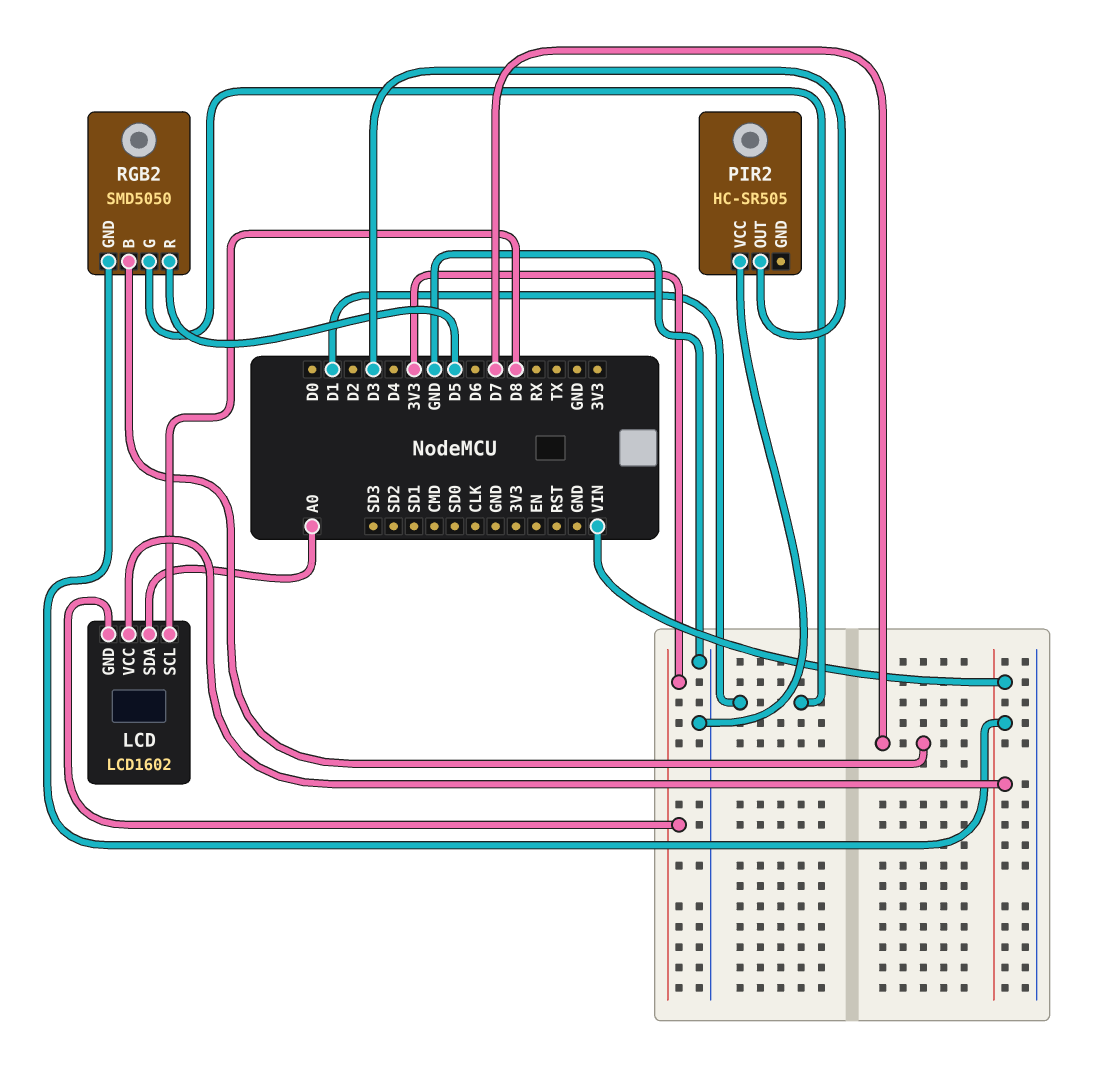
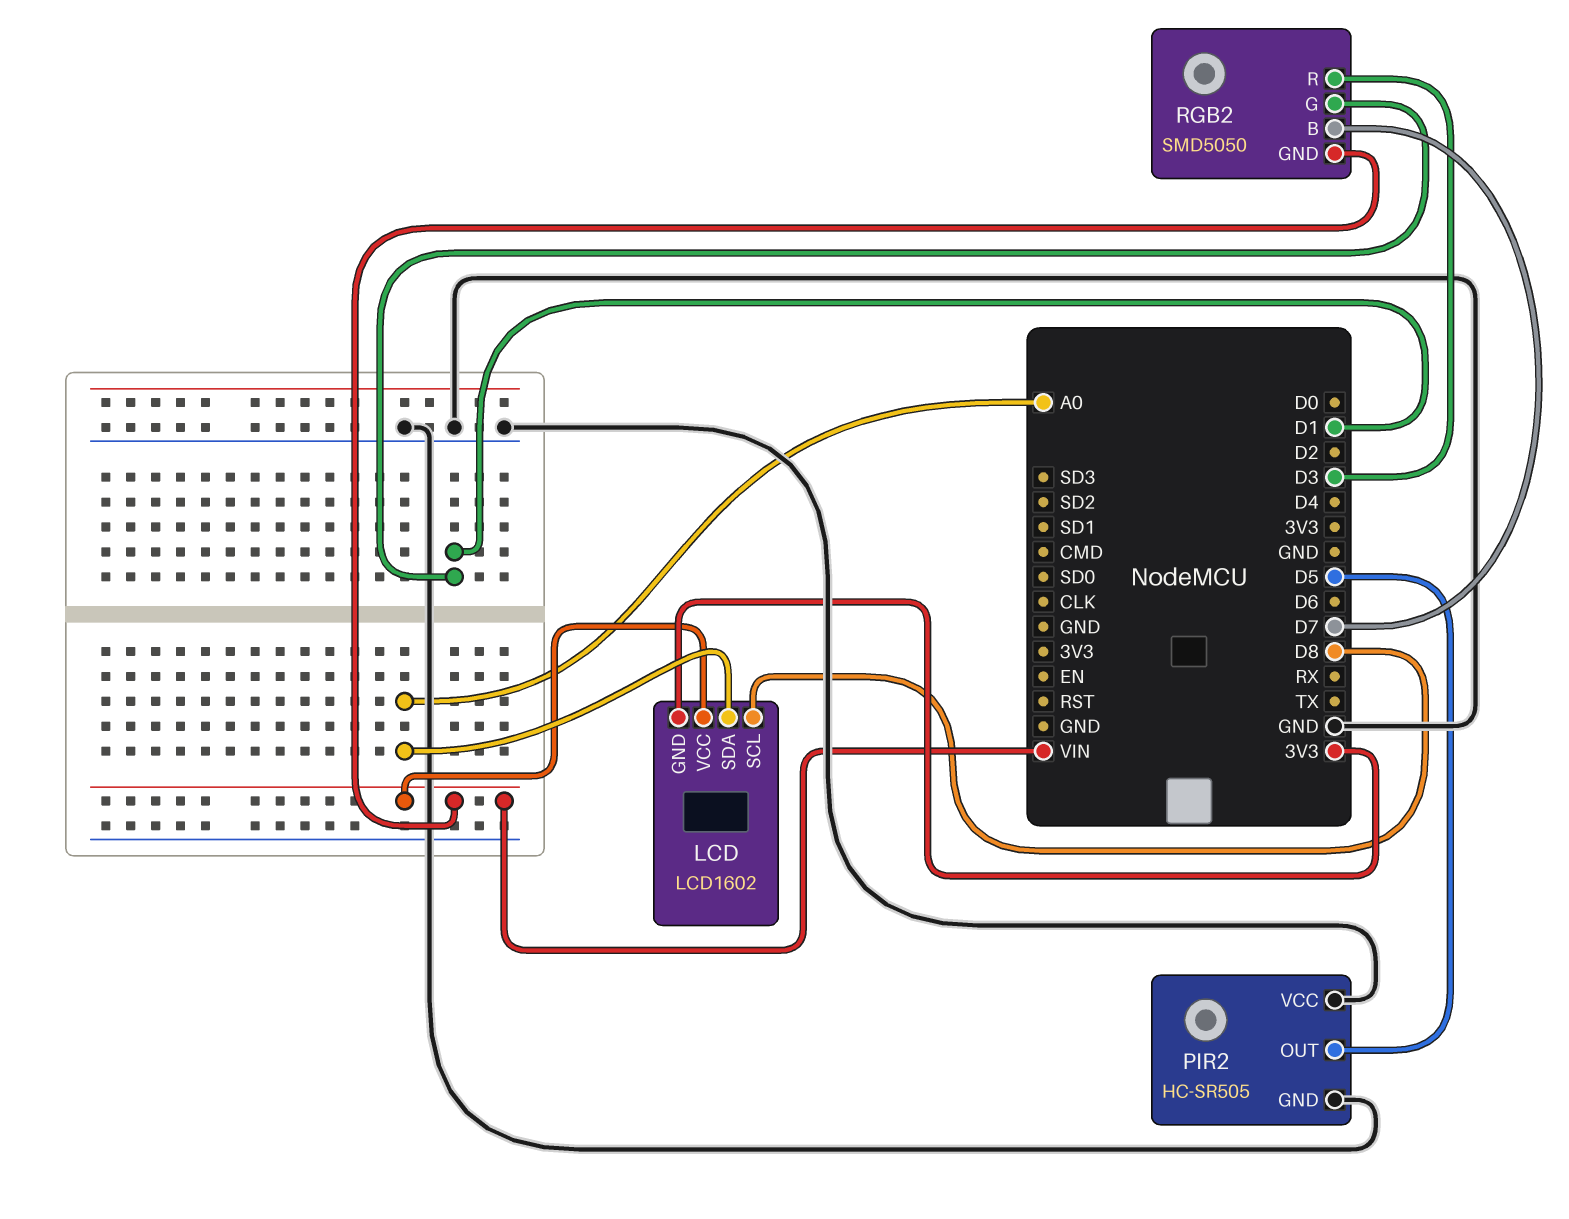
PIR2 pin GND: none -> GND
PIR2 pin OUT: D3 -> D5
RGB2 pin R: D5 -> D3

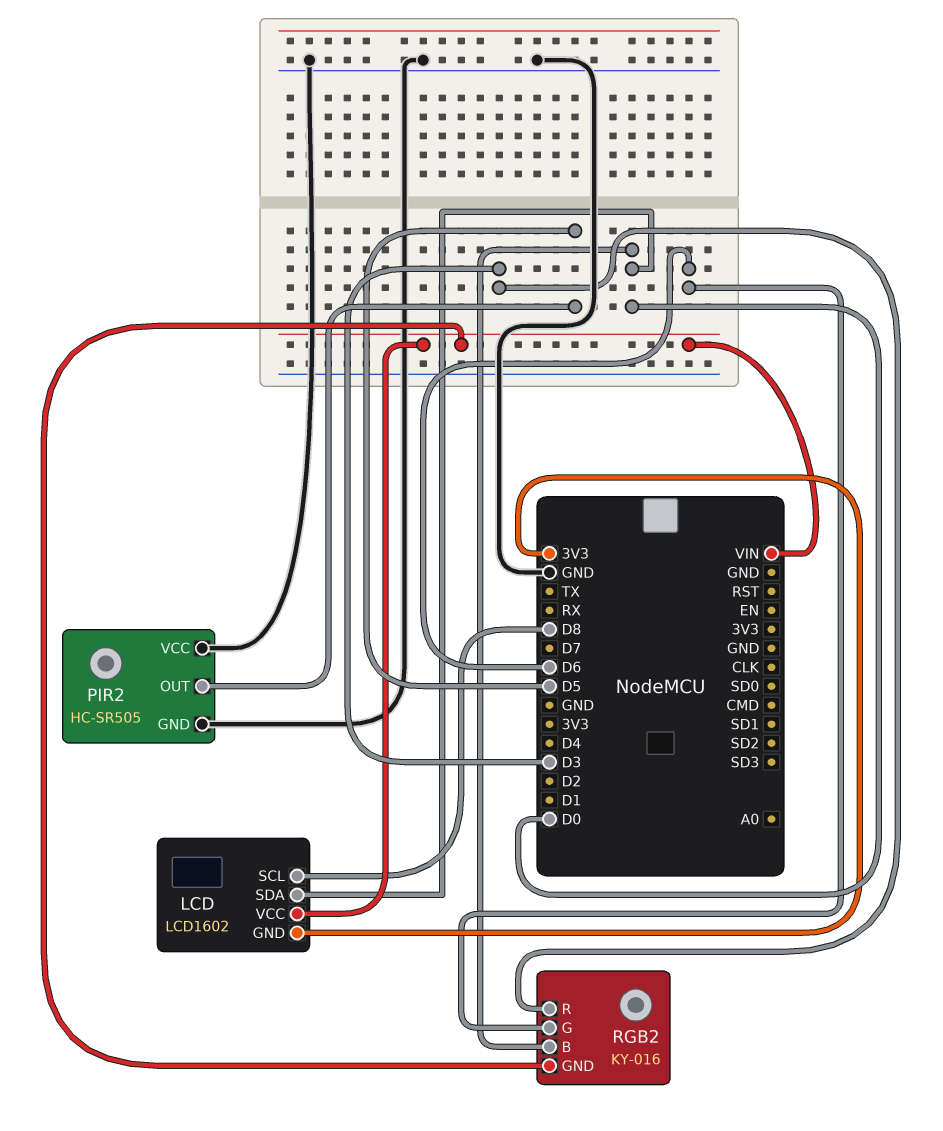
LCD pin SDA: A0 -> D0
RGB2: SMD5050 -> KY-016
RGB2 pin B: D7 -> D0
RGB2 pin G: D1 -> D6

